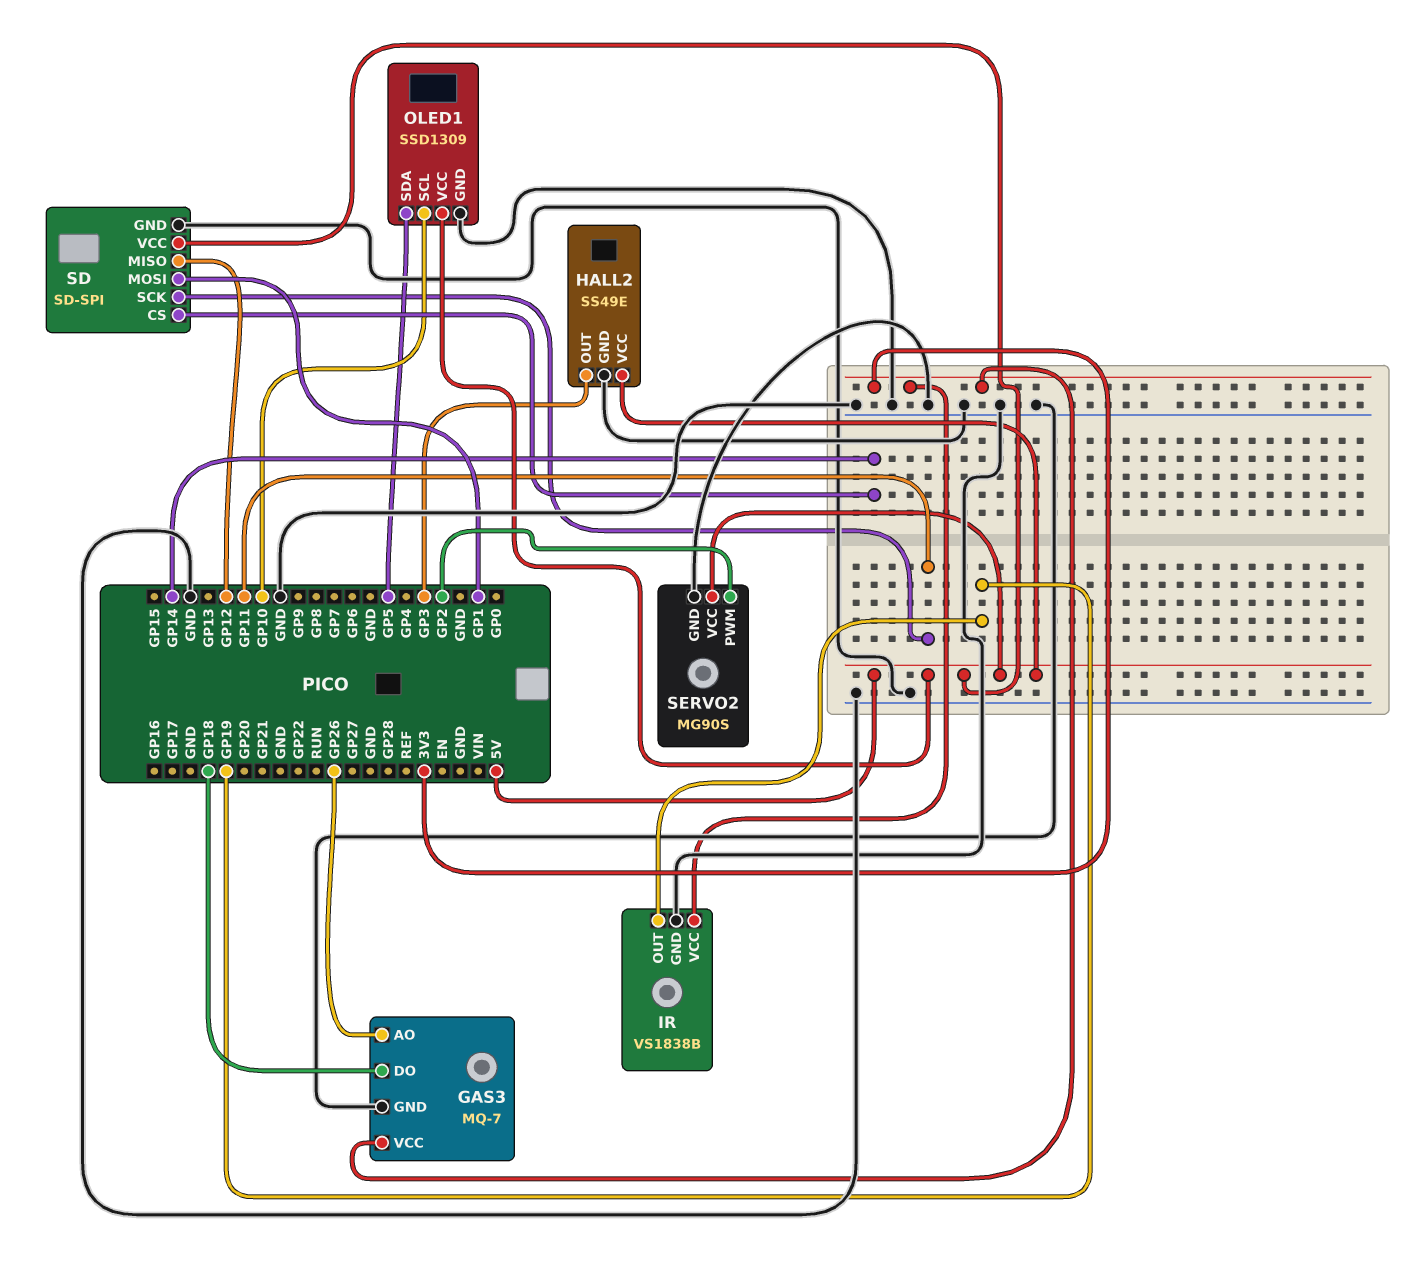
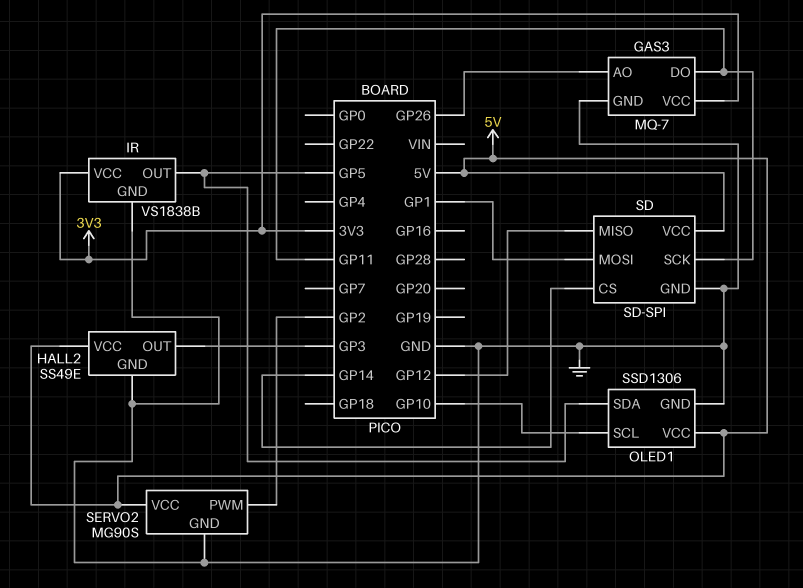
GAS3 pin DO: GP18 -> GP11
IR pin OUT: GP19 -> GP5
OLED1: SSD1309 -> SSD1306

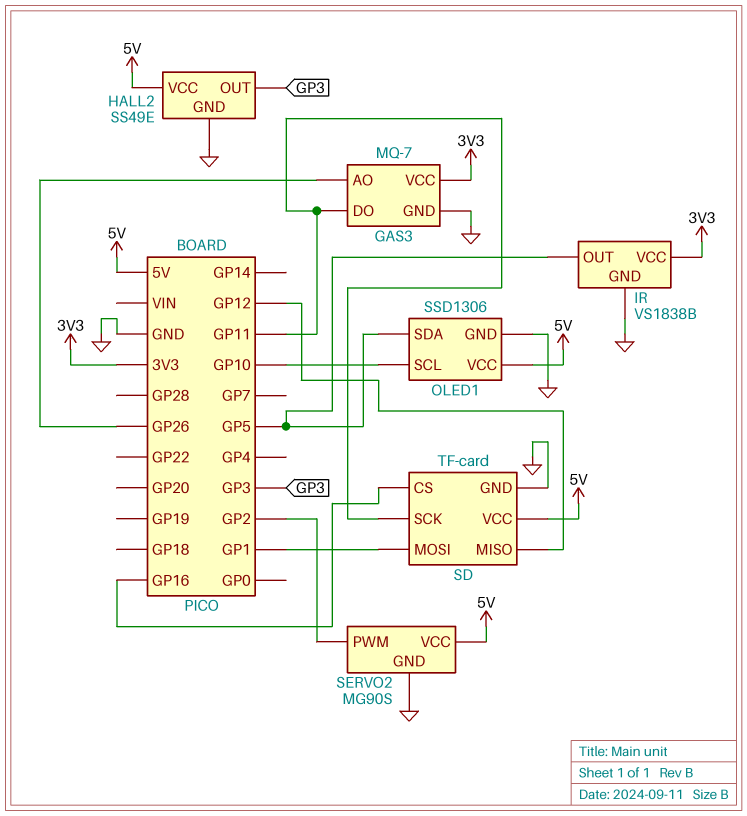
SD: SD-SPI -> TF-card
SD pin CS: GP14 -> GP16

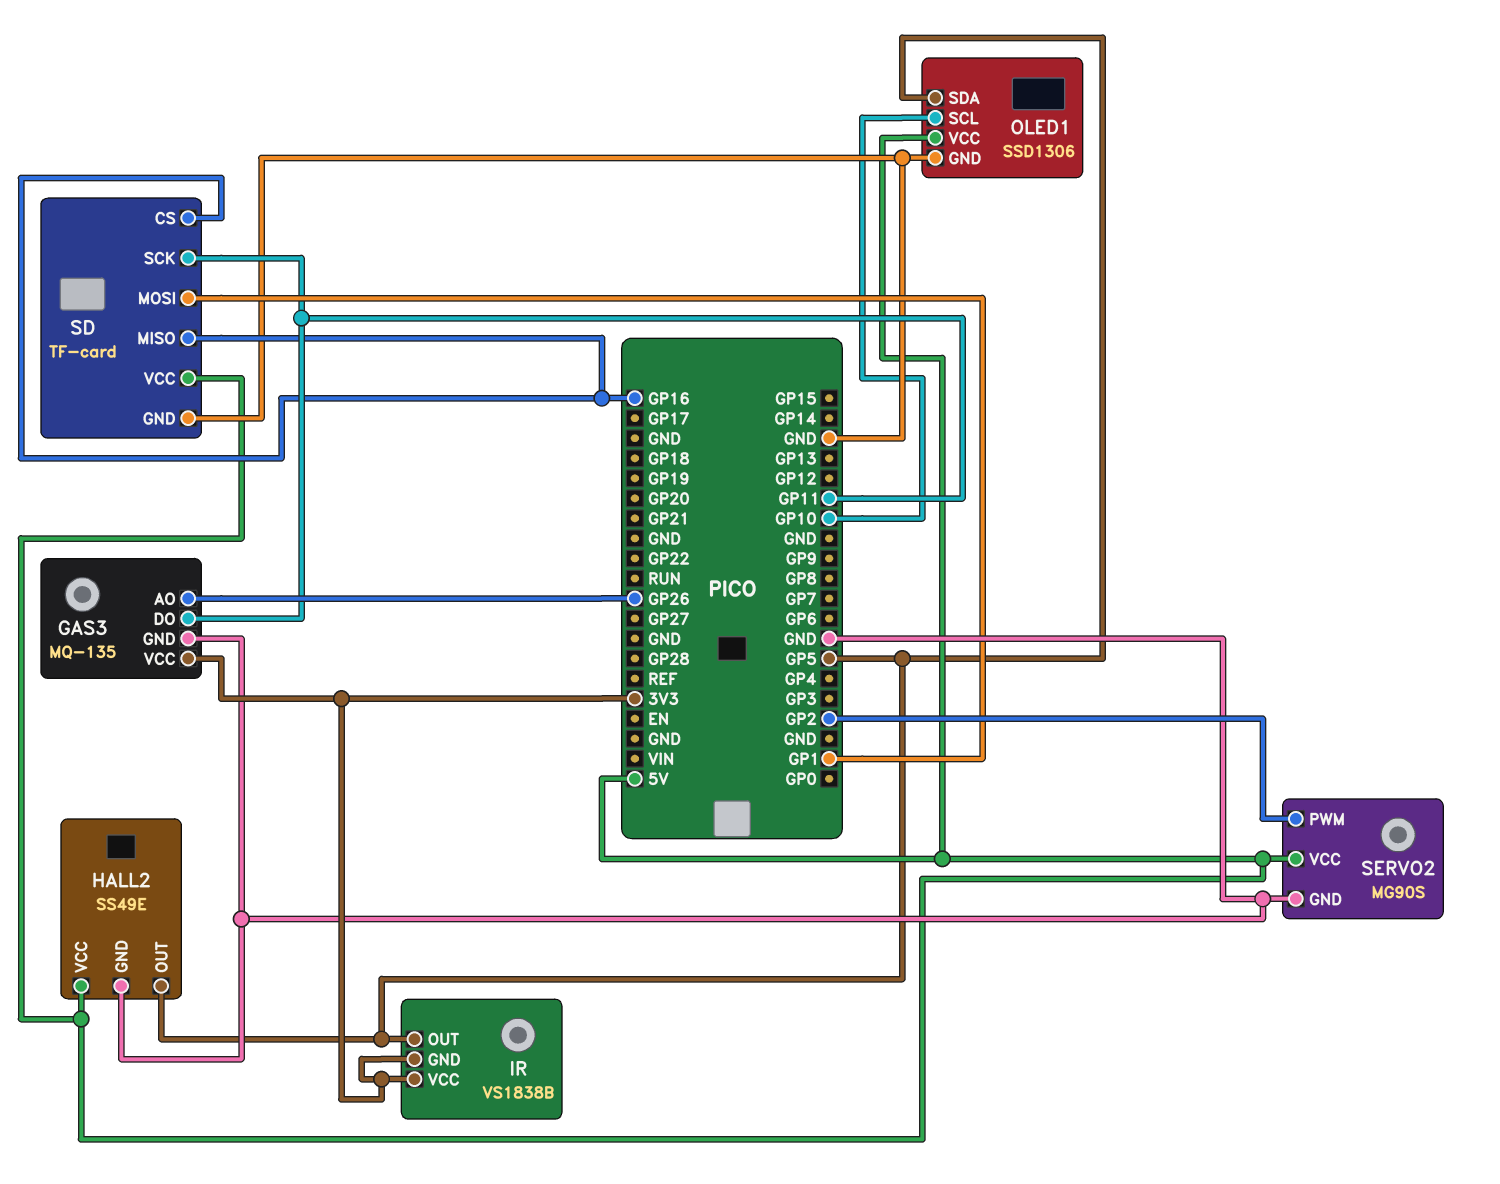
GAS3: MQ-7 -> MQ-135
HALL2 pin OUT: GP3 -> GP5
IR pin GND: GND -> 3V3
SD pin MISO: GP12 -> GP16

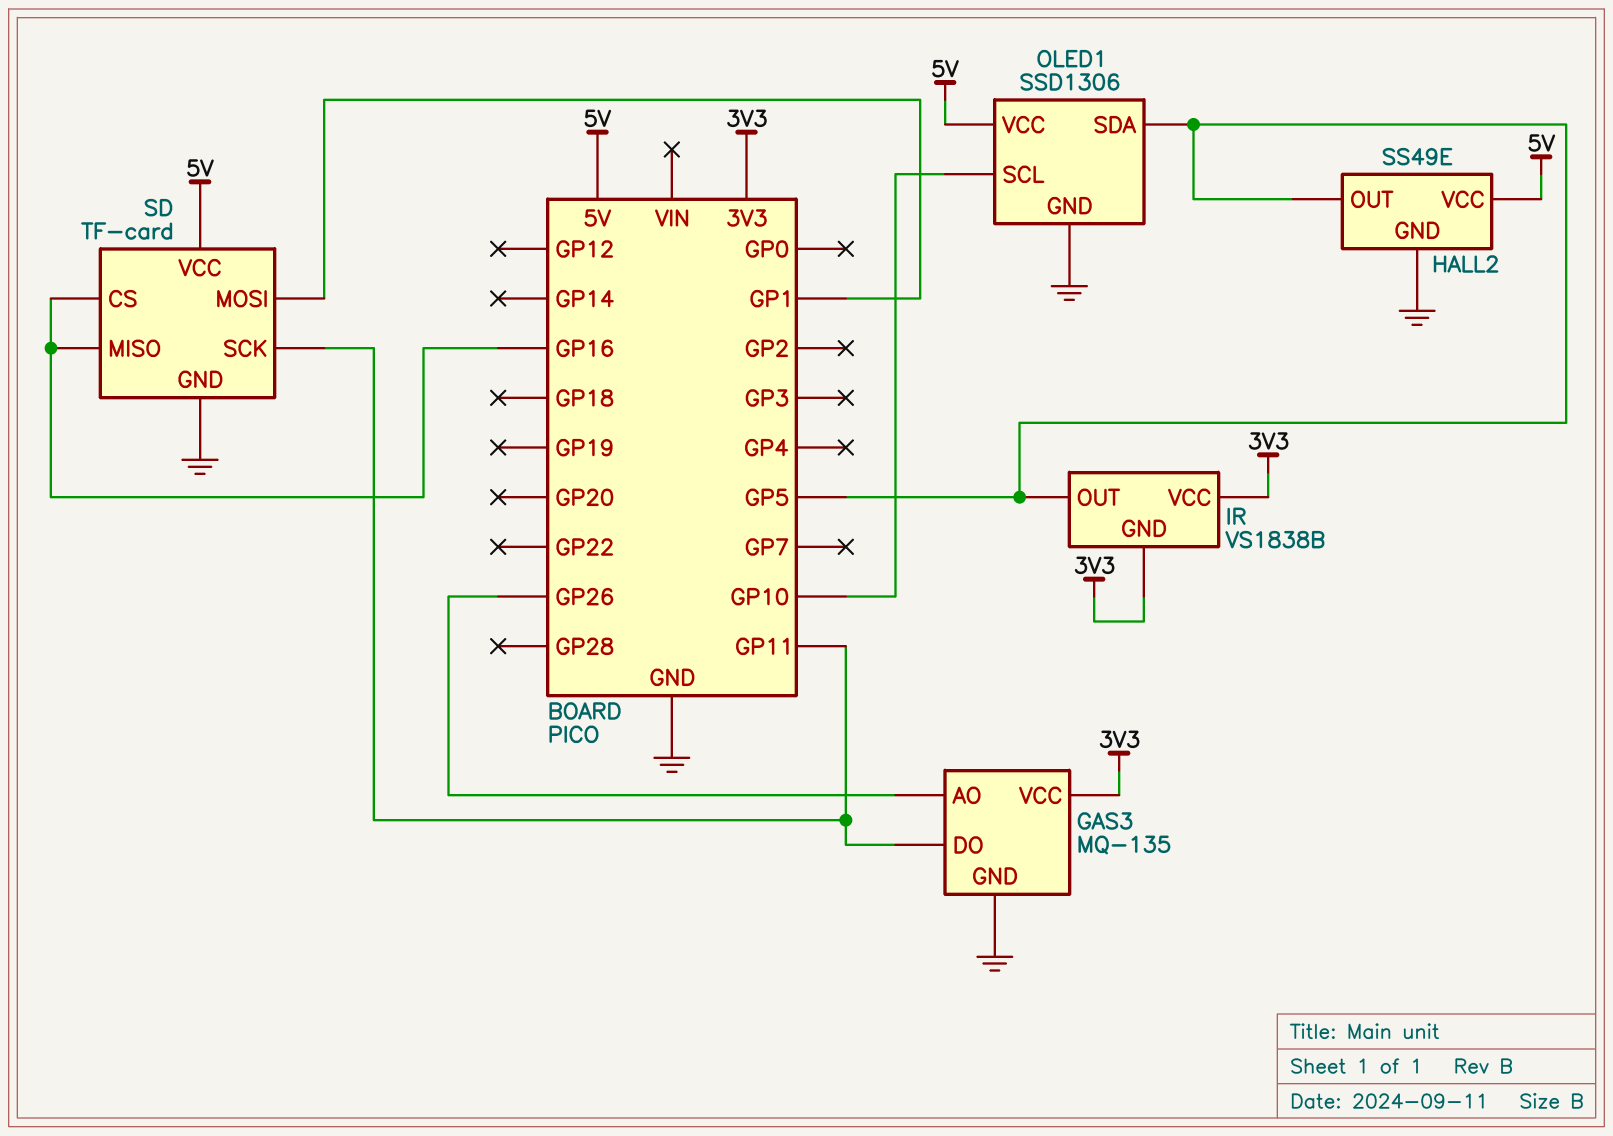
SERVO2: MG90S -> none
SERVO2 pin GND: GND -> none
SERVO2 pin PWM: GP2 -> none
SERVO2 pin VCC: 5V -> none

